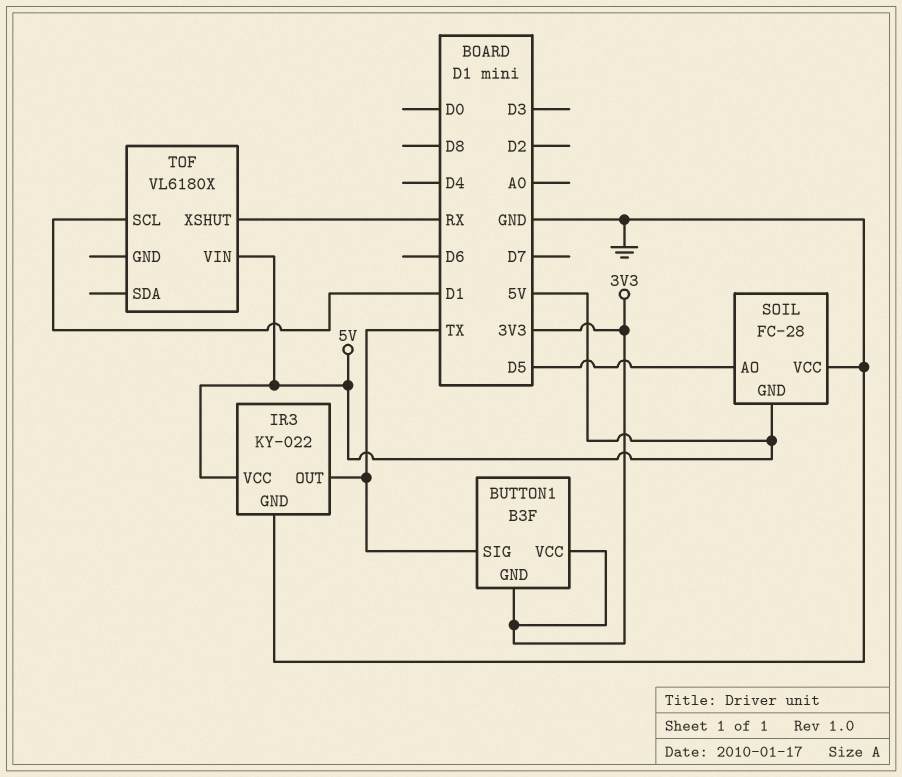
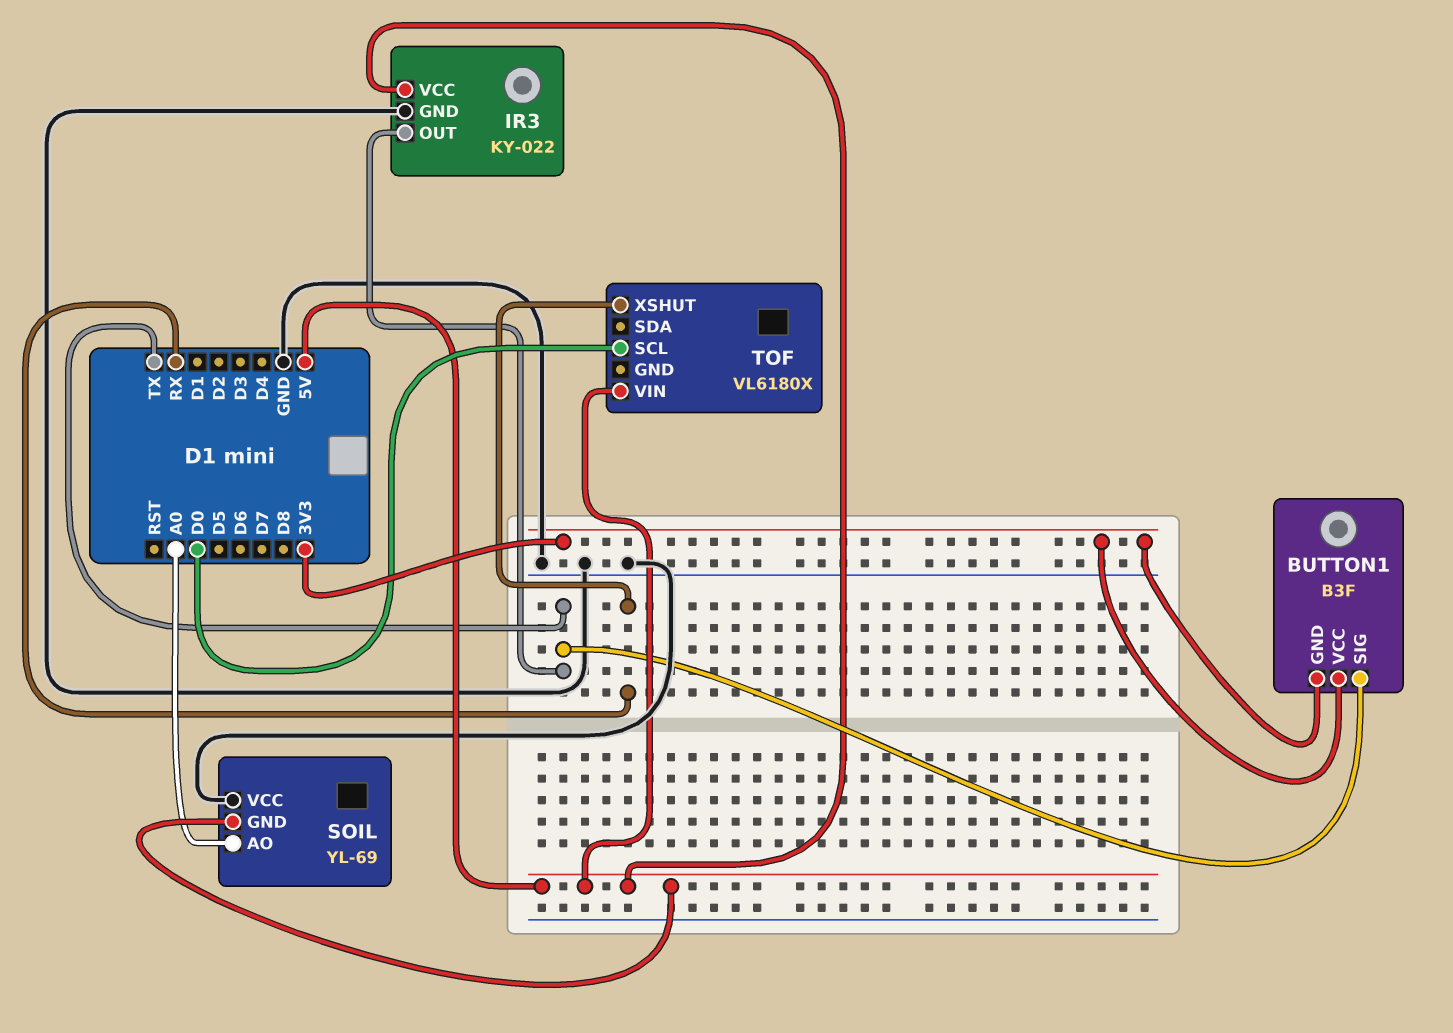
SOIL: FC-28 -> YL-69
SOIL pin AO: D5 -> A0
TOF pin SCL: D1 -> D0

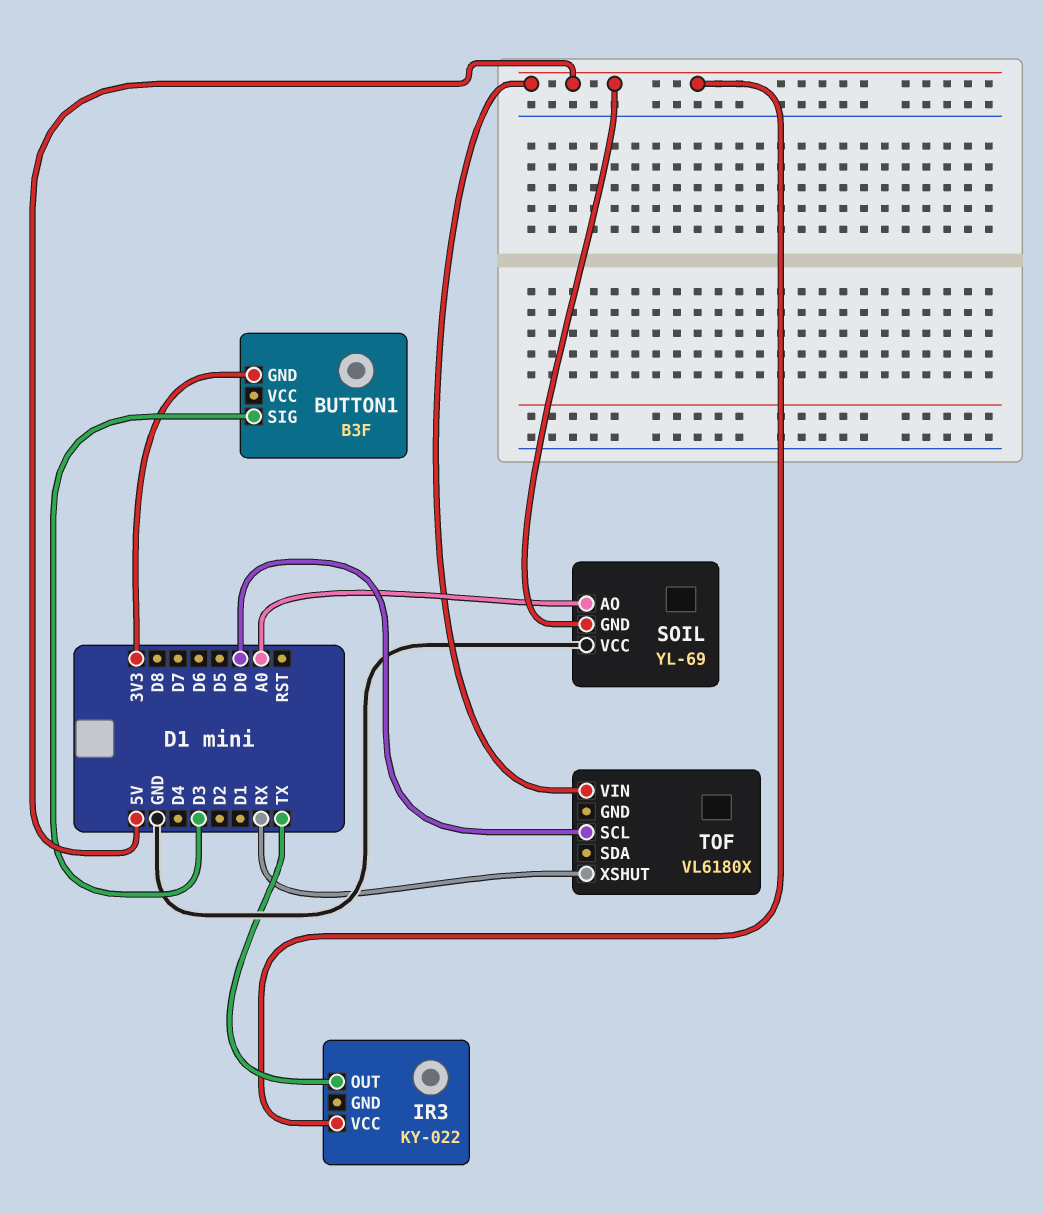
BUTTON1 pin SIG: TX -> D3
BUTTON1 pin VCC: 3V3 -> none
IR3 pin GND: GND -> none

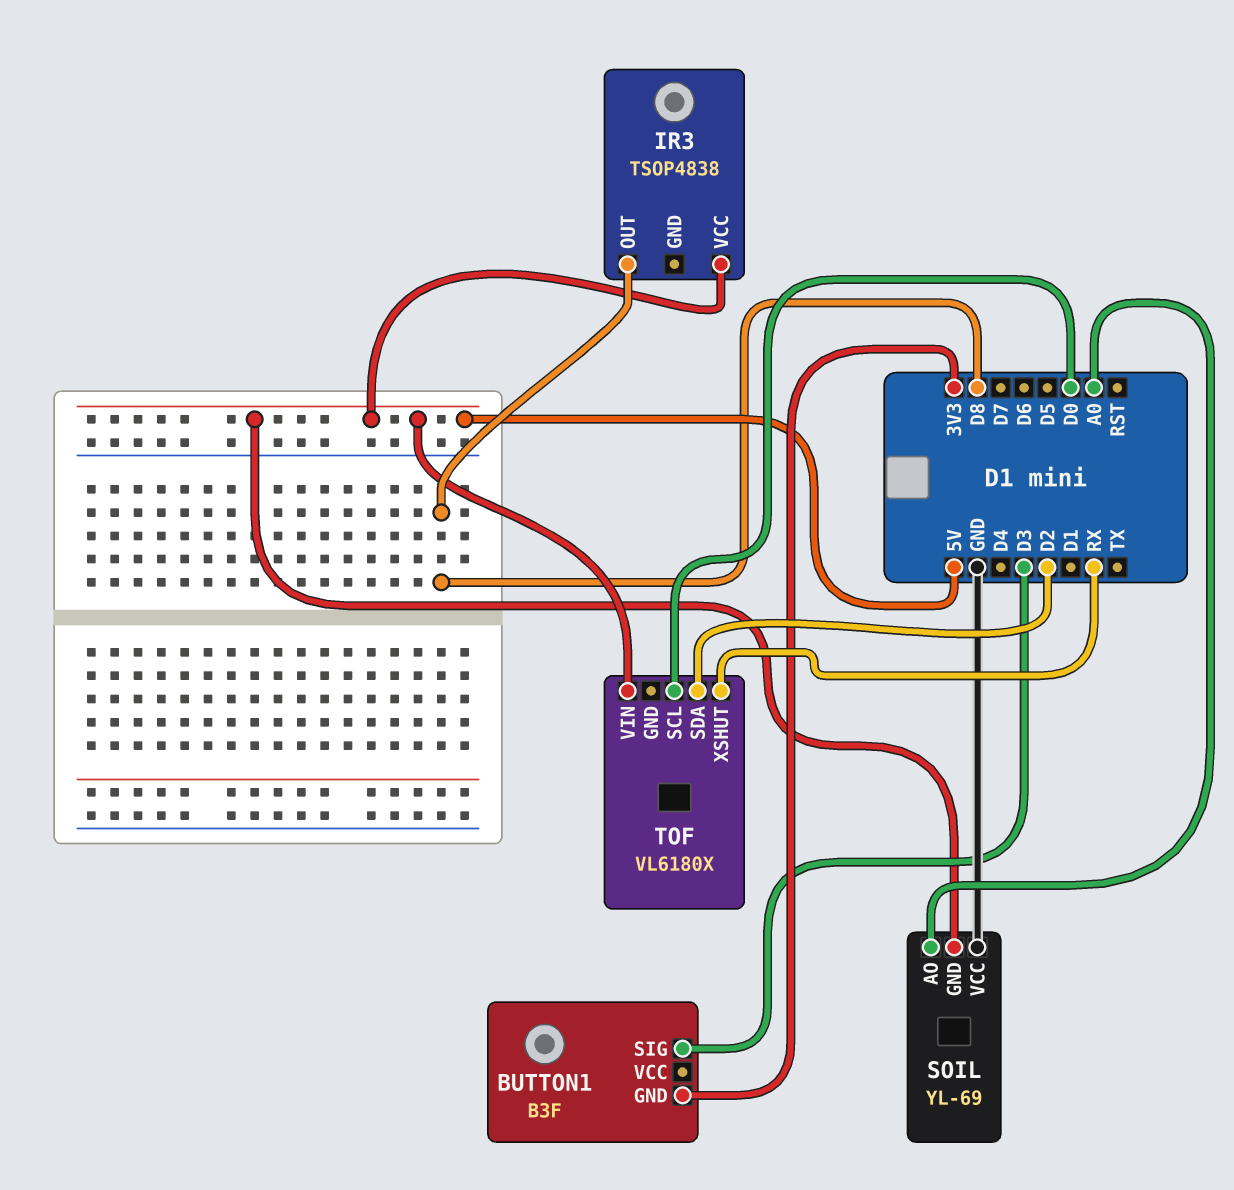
IR3: KY-022 -> TSOP4838
IR3 pin OUT: TX -> D8
TOF pin SDA: none -> D2

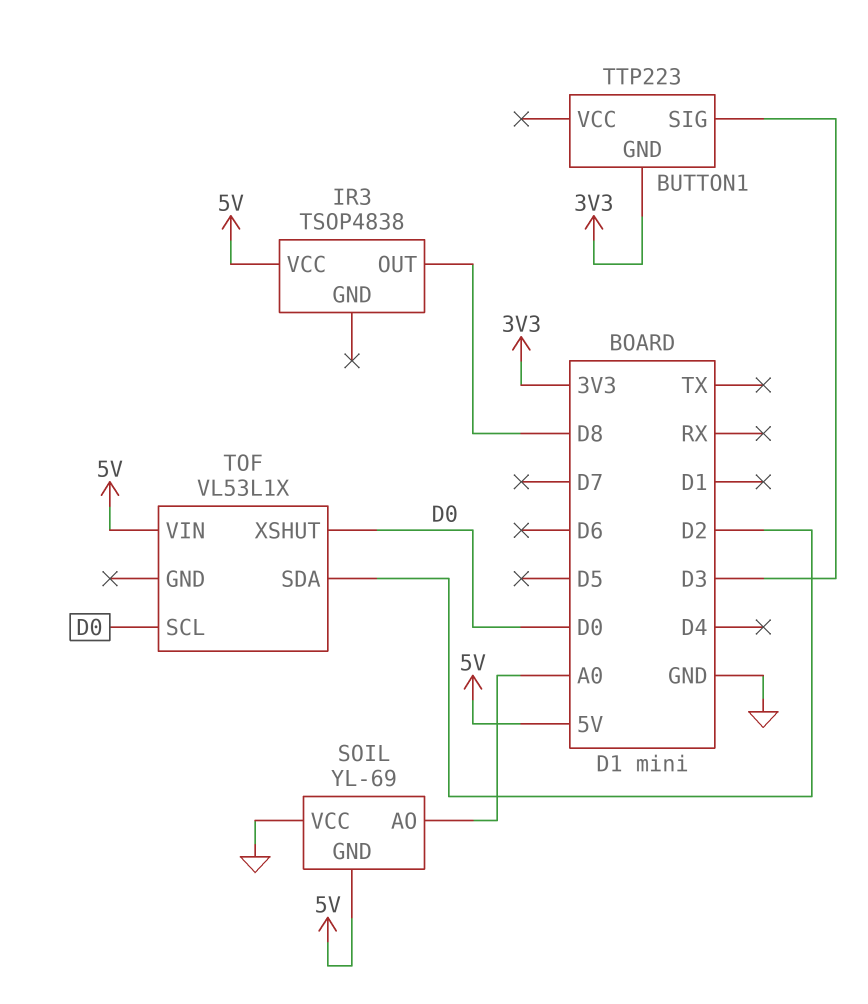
BUTTON1: B3F -> TTP223
TOF: VL6180X -> VL53L1X
TOF pin XSHUT: RX -> D0

